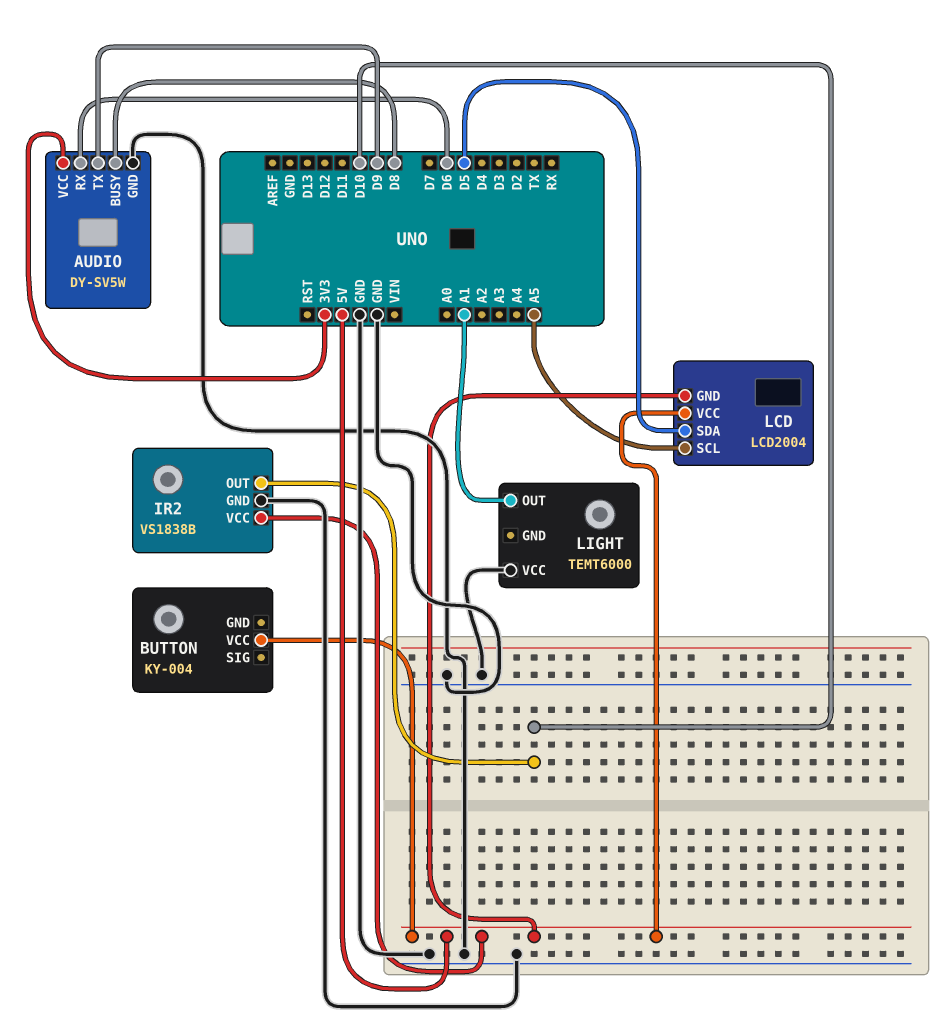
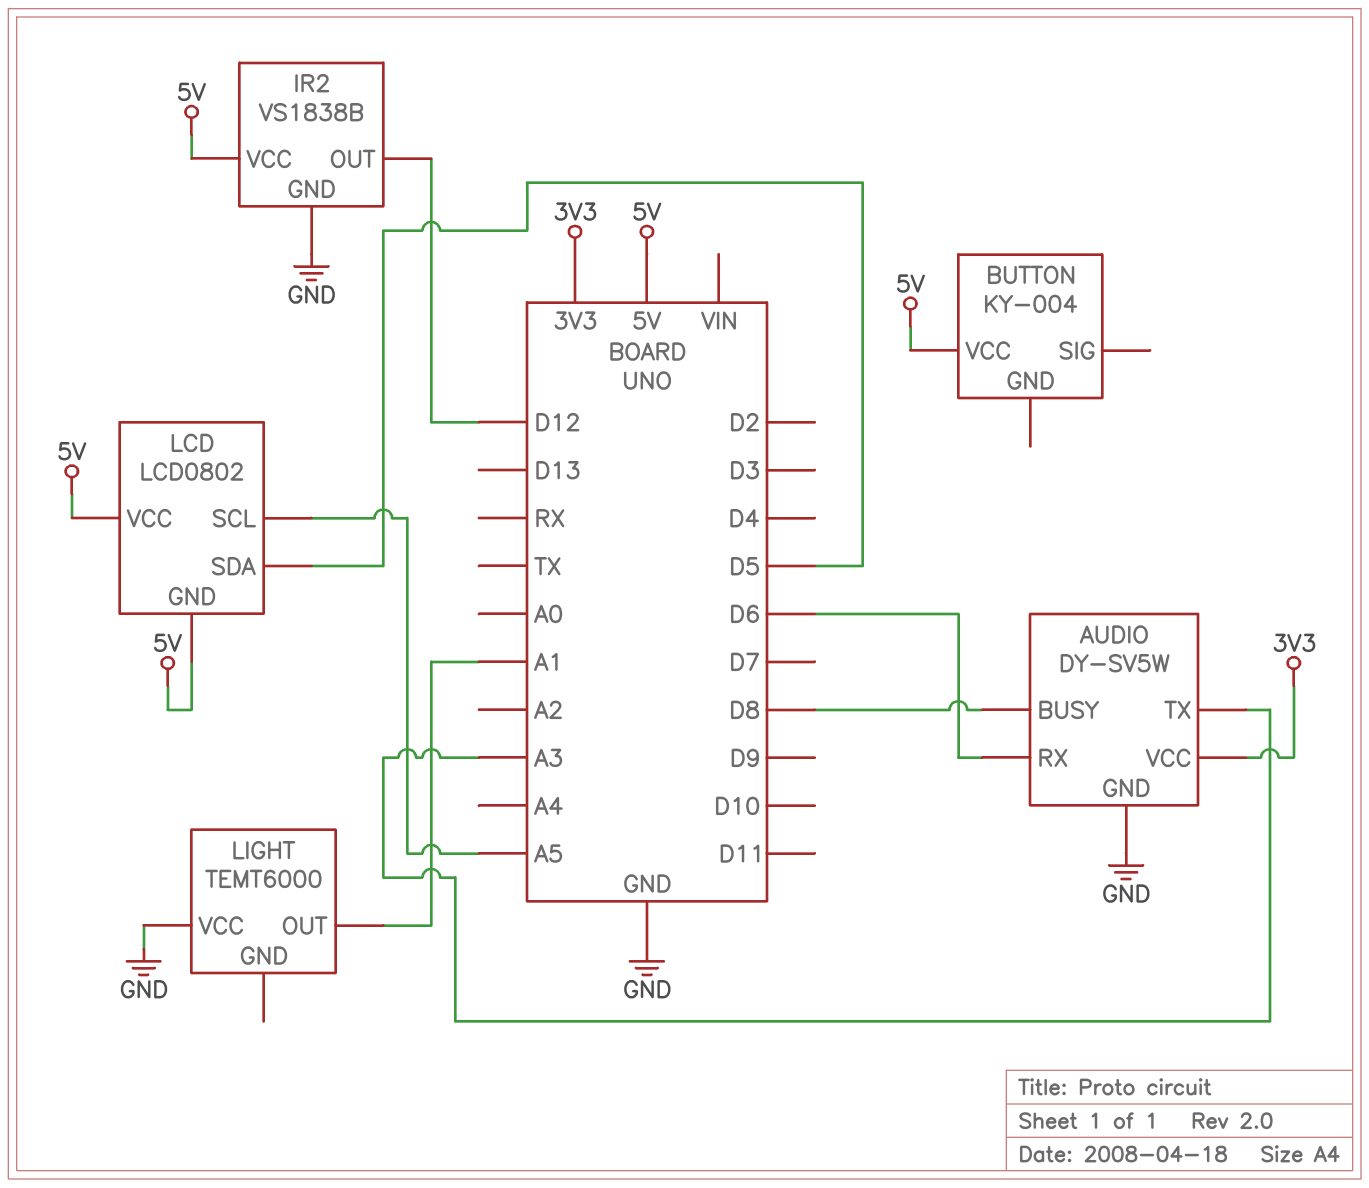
AUDIO pin TX: D9 -> A3
IR2 pin OUT: D10 -> D12
LCD: LCD2004 -> LCD0802

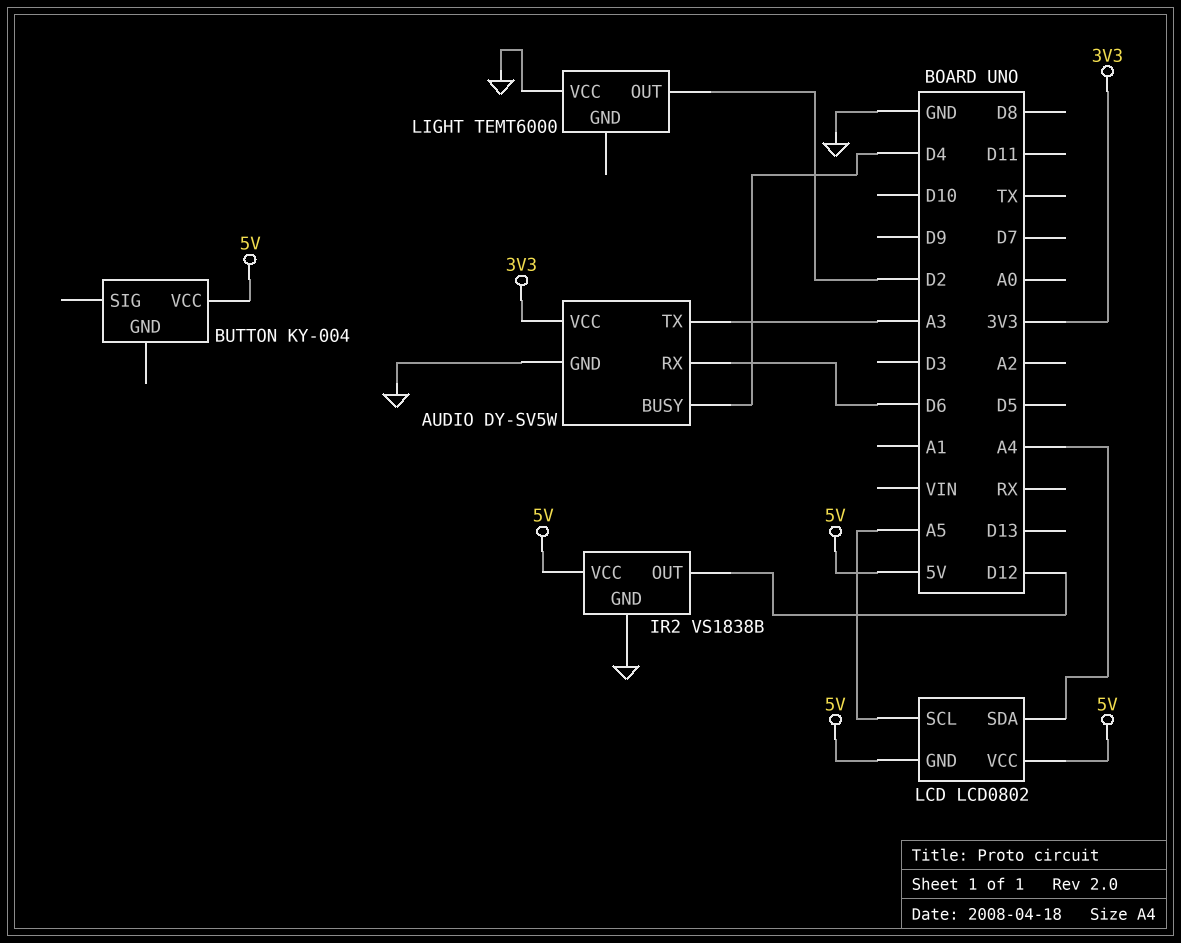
AUDIO pin BUSY: D8 -> D4
LCD pin SDA: D5 -> A4
LIGHT pin OUT: A1 -> D2

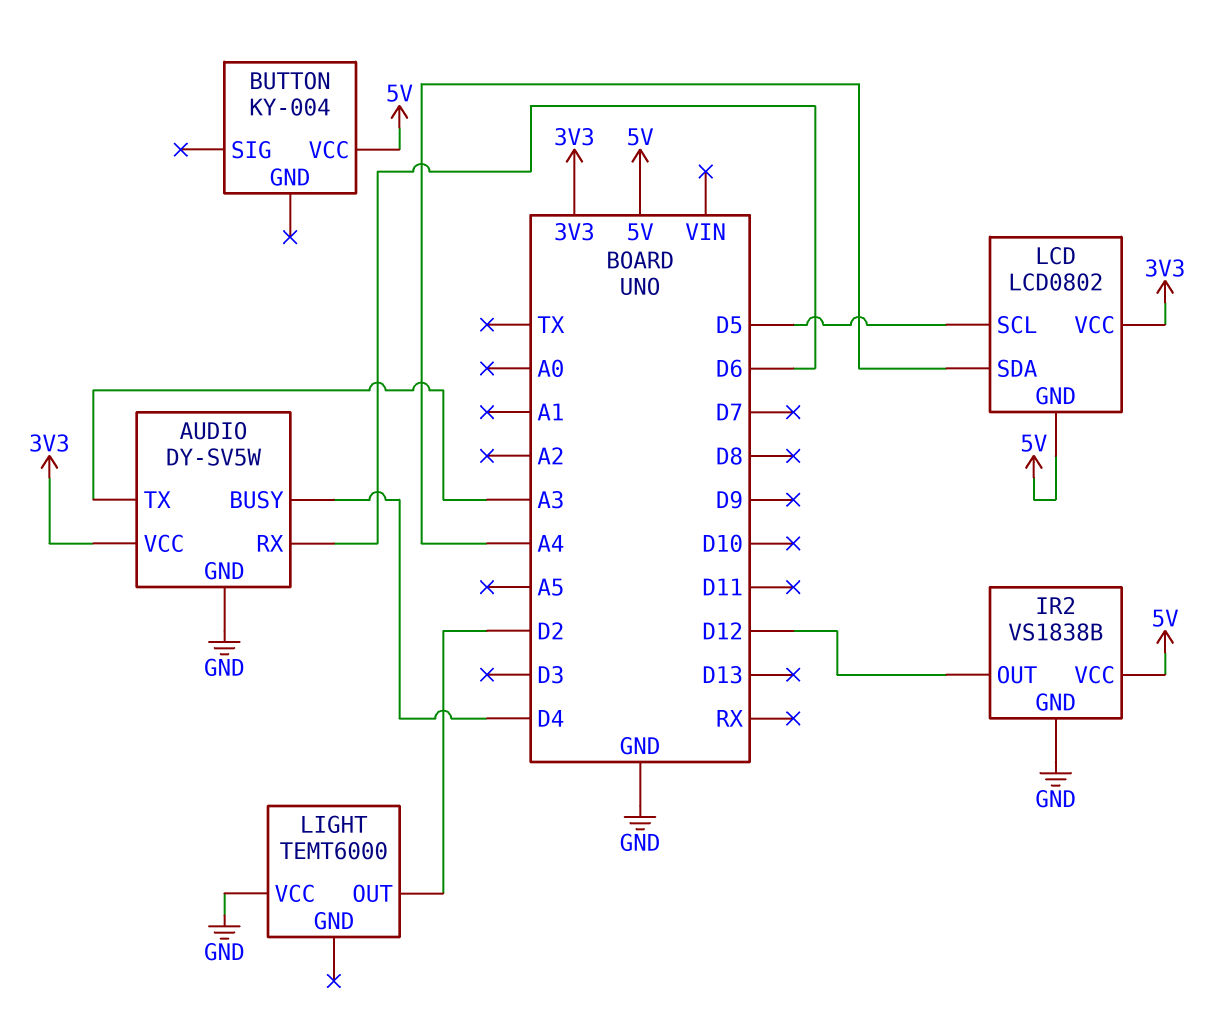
LCD pin SCL: A5 -> D5
LCD pin VCC: 5V -> 3V3

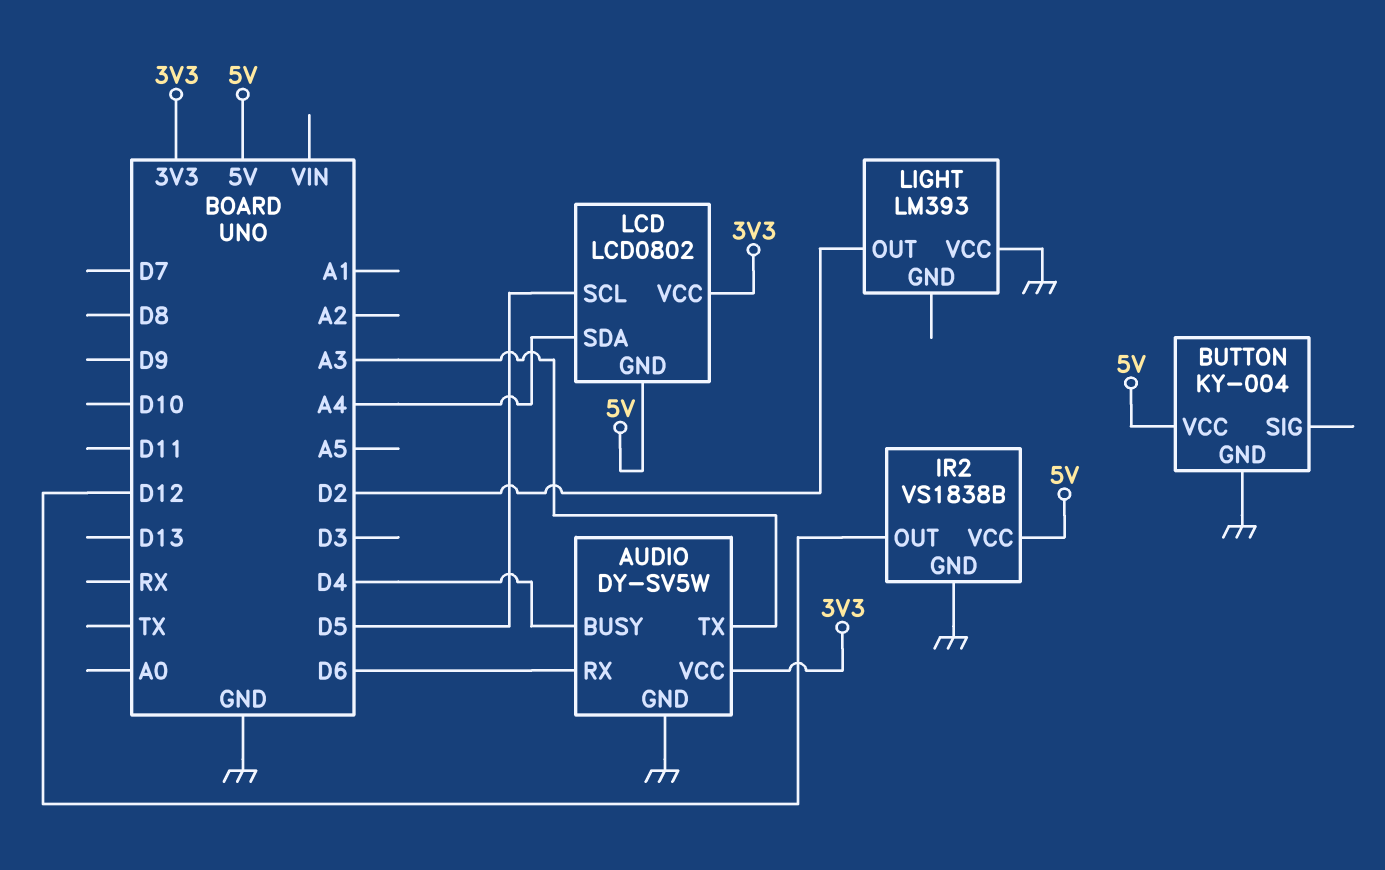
BUTTON pin GND: none -> GND
LIGHT: TEMT6000 -> LM393

